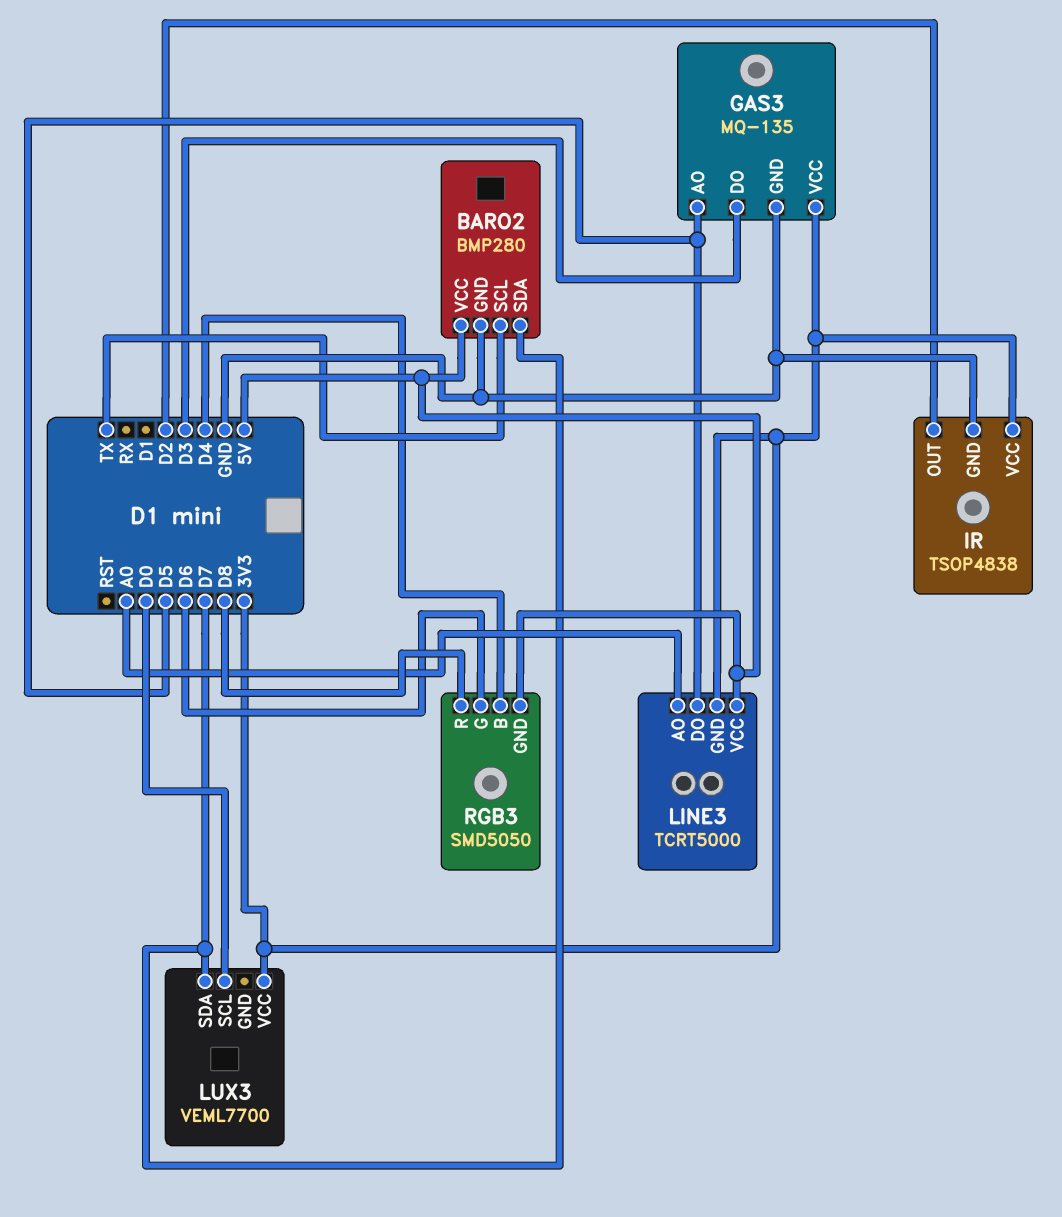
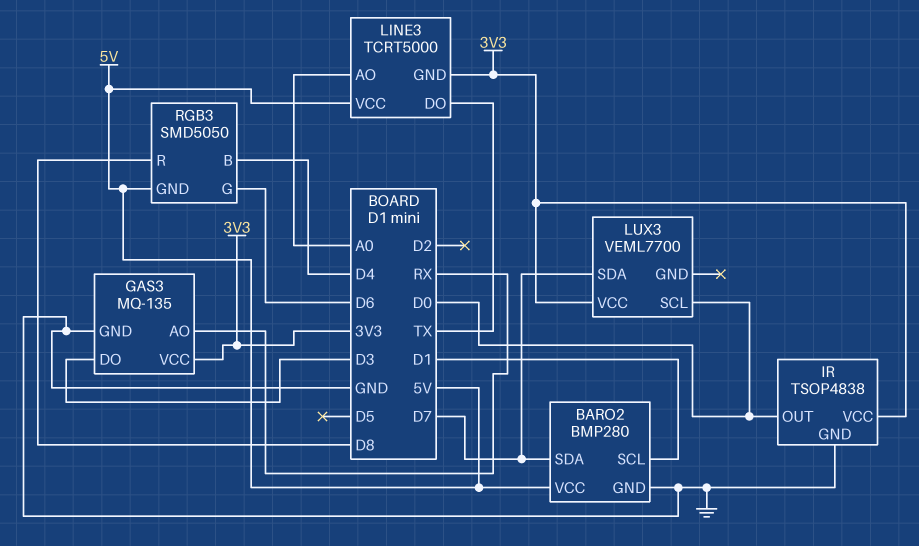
BARO2 pin SCL: TX -> D1
GAS3 pin AO: D5 -> RX
IR pin OUT: D2 -> D0
LINE3 pin DO: D5 -> TX

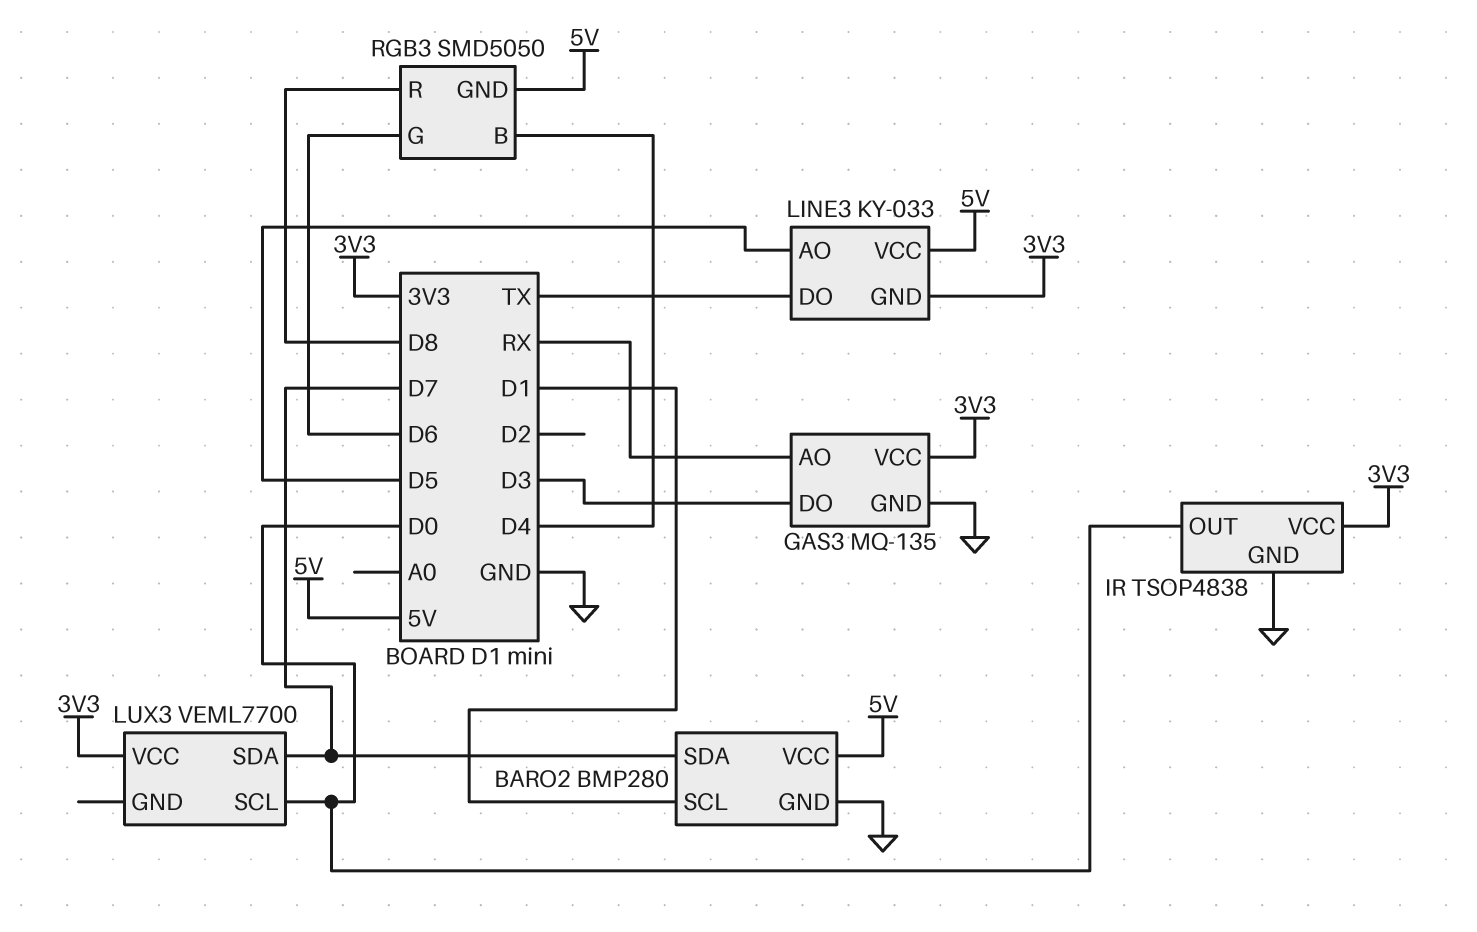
LINE3: TCRT5000 -> KY-033
LINE3 pin AO: A0 -> D5

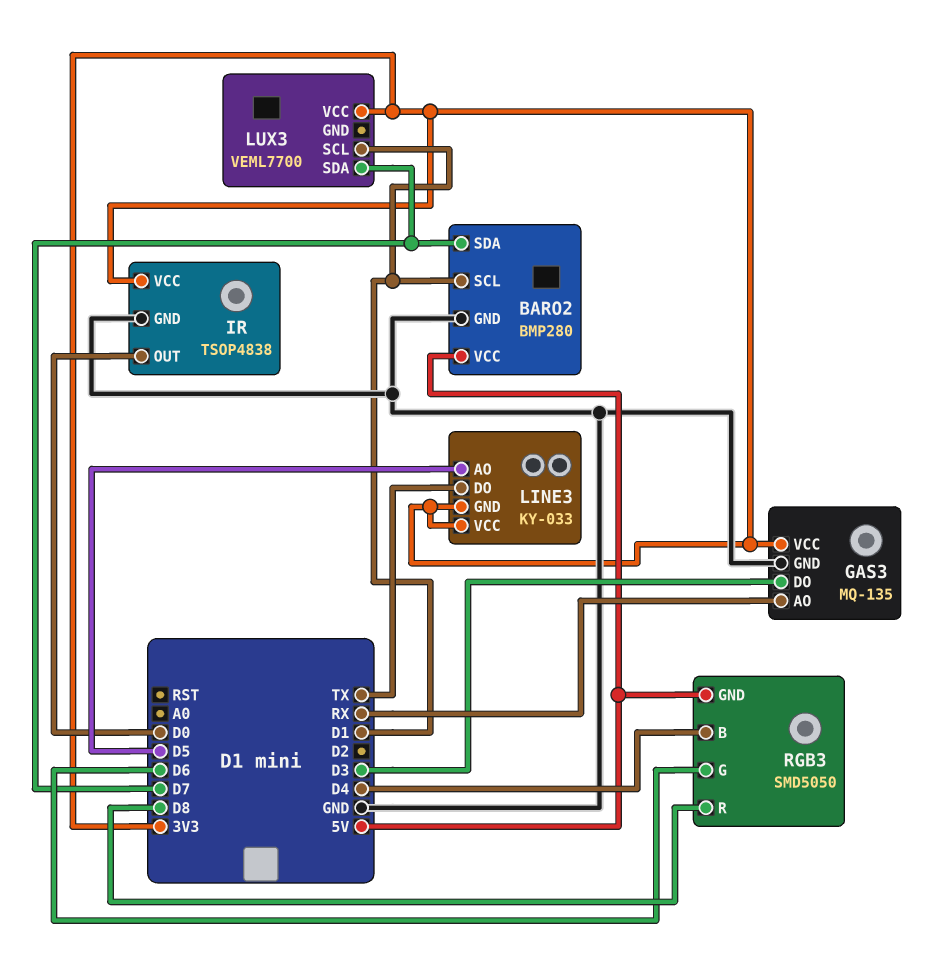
LINE3 pin VCC: 5V -> 3V3
LUX3 pin SCL: D0 -> D1

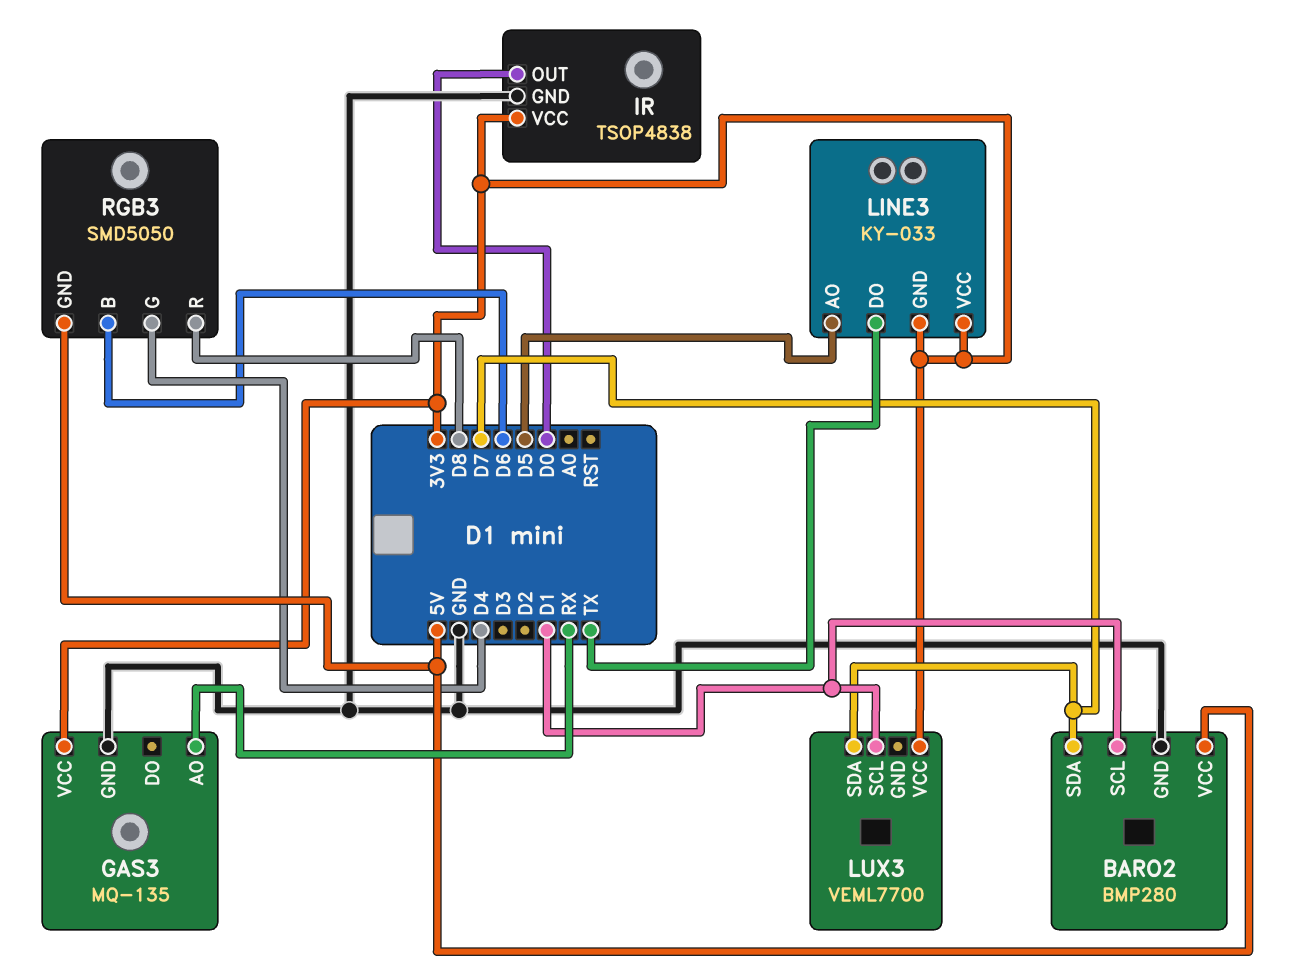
GAS3 pin DO: D3 -> none
RGB3 pin B: D4 -> D6
RGB3 pin G: D6 -> D4

